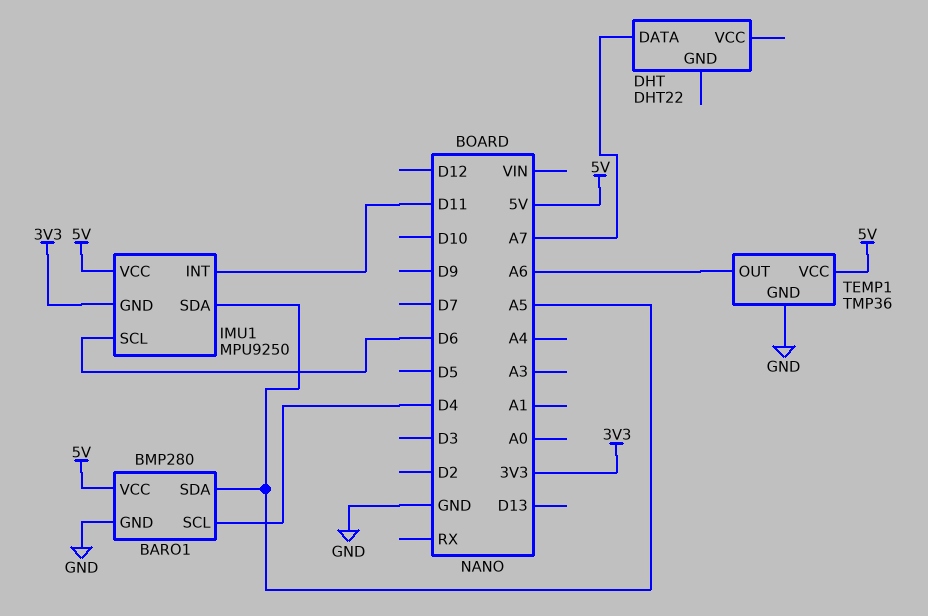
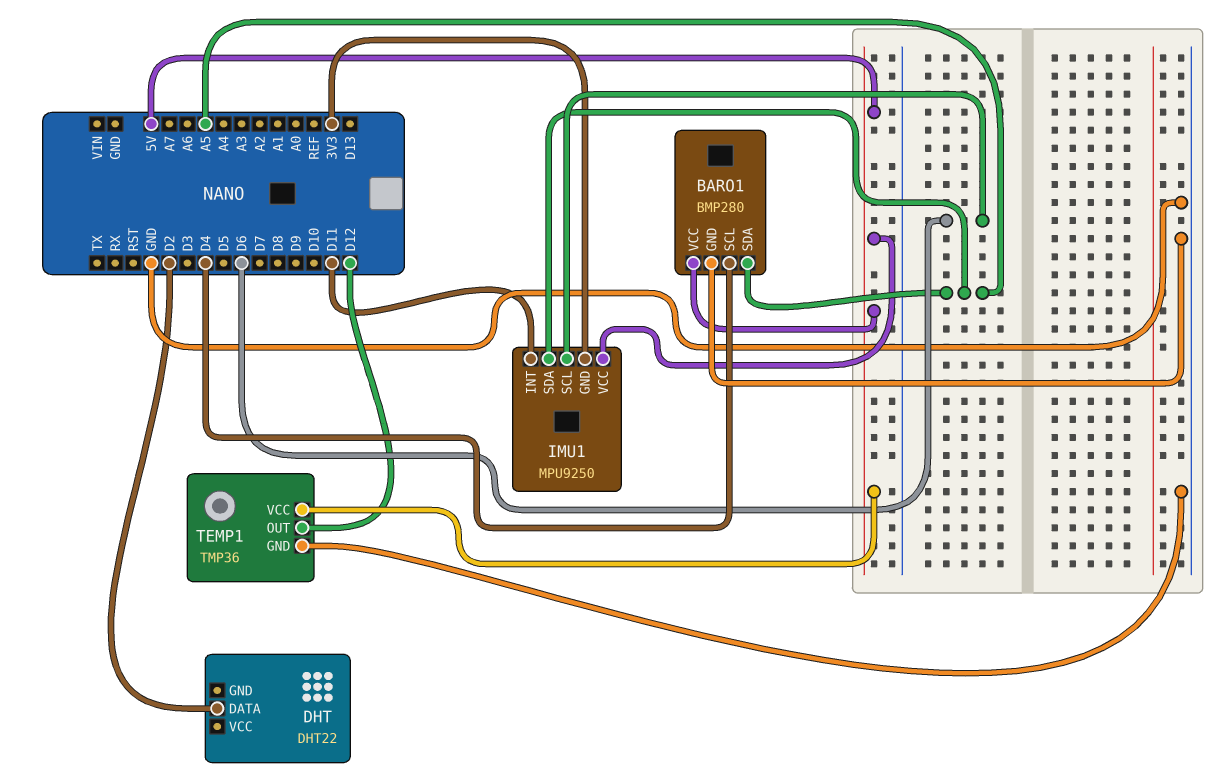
DHT pin DATA: A7 -> D2
TEMP1 pin OUT: A6 -> D12

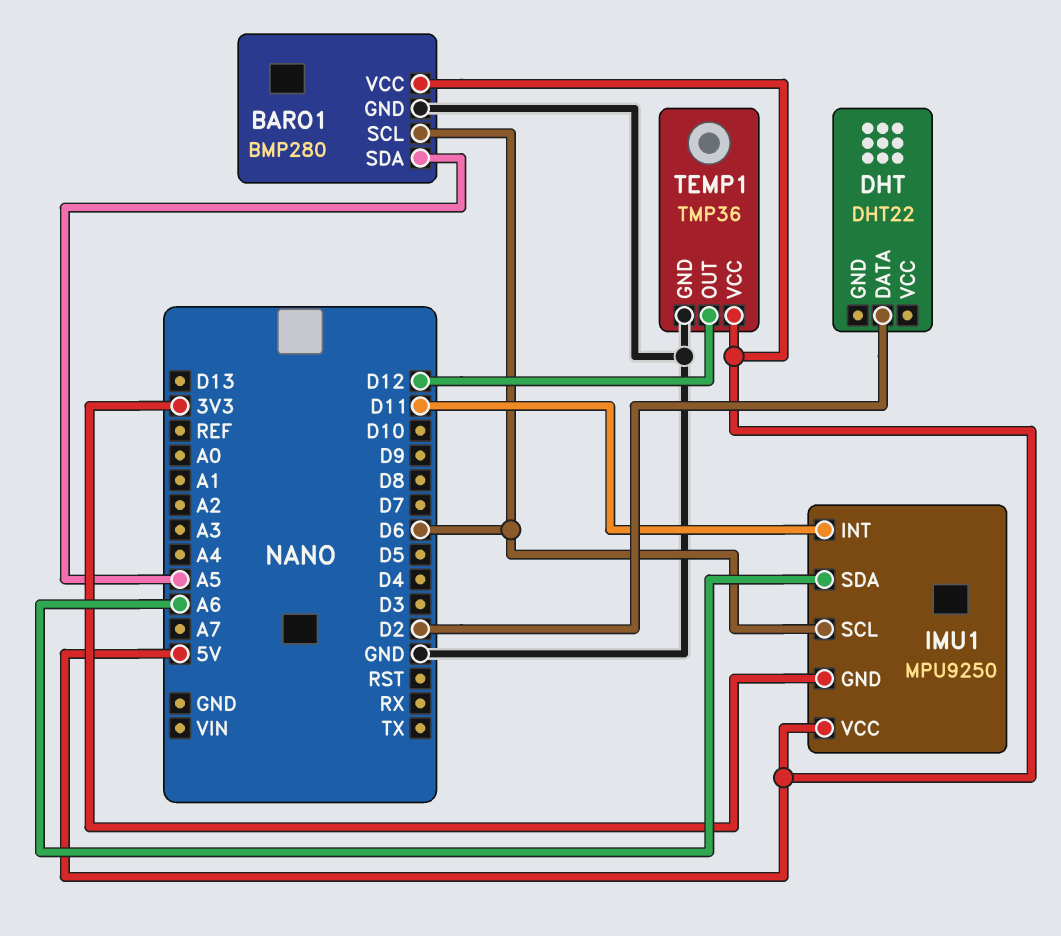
BARO1 pin SCL: D4 -> D6
IMU1 pin SDA: A5 -> A6

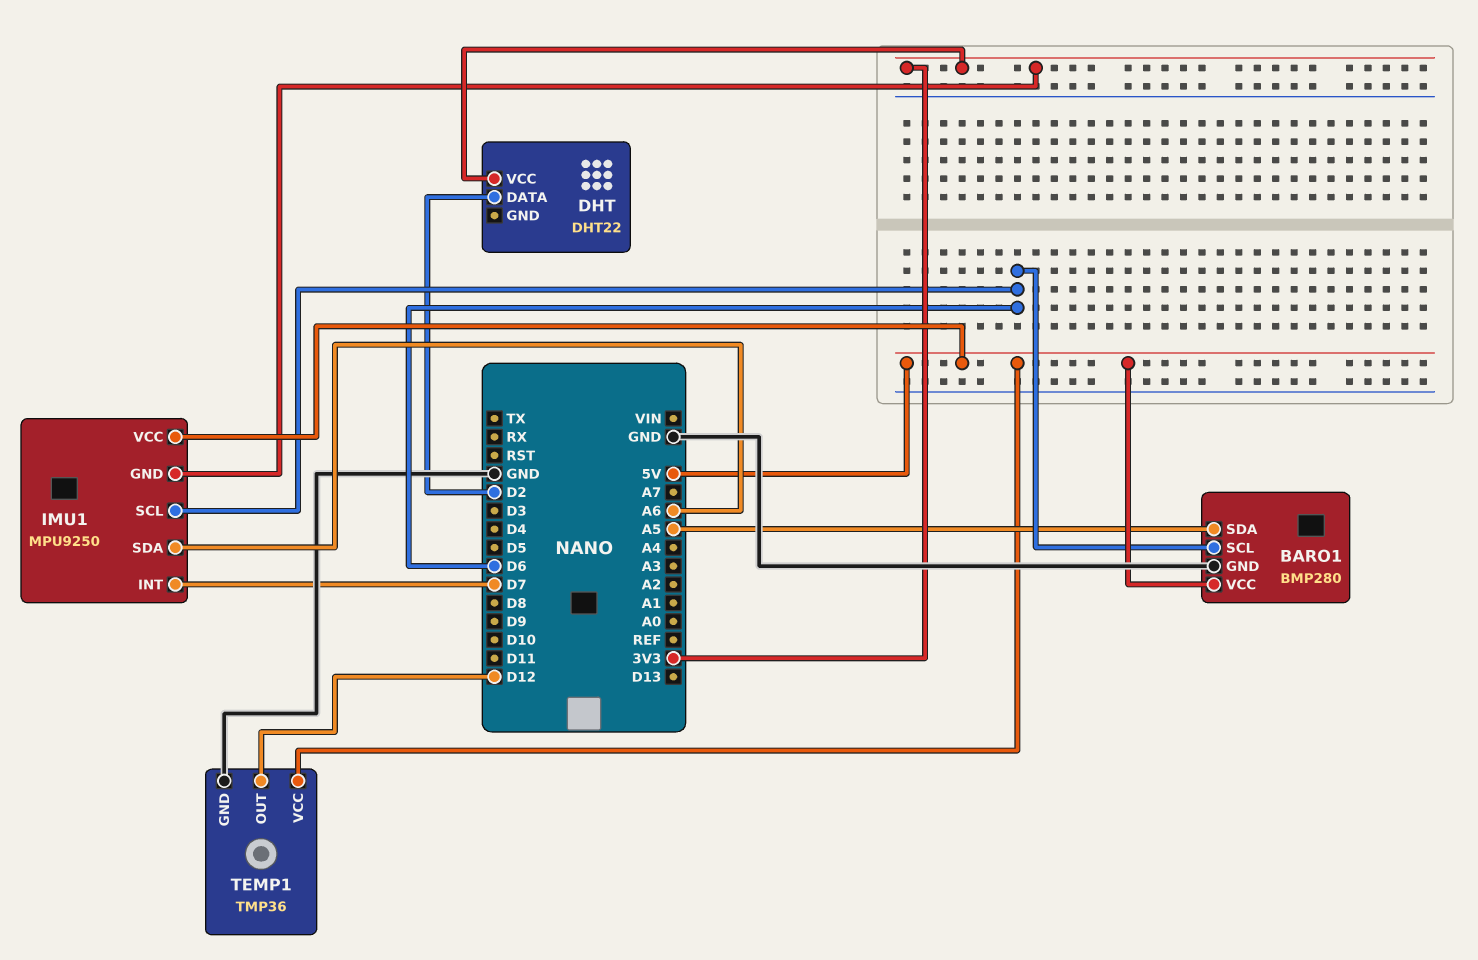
DHT pin VCC: none -> 3V3
IMU1 pin INT: D11 -> D7

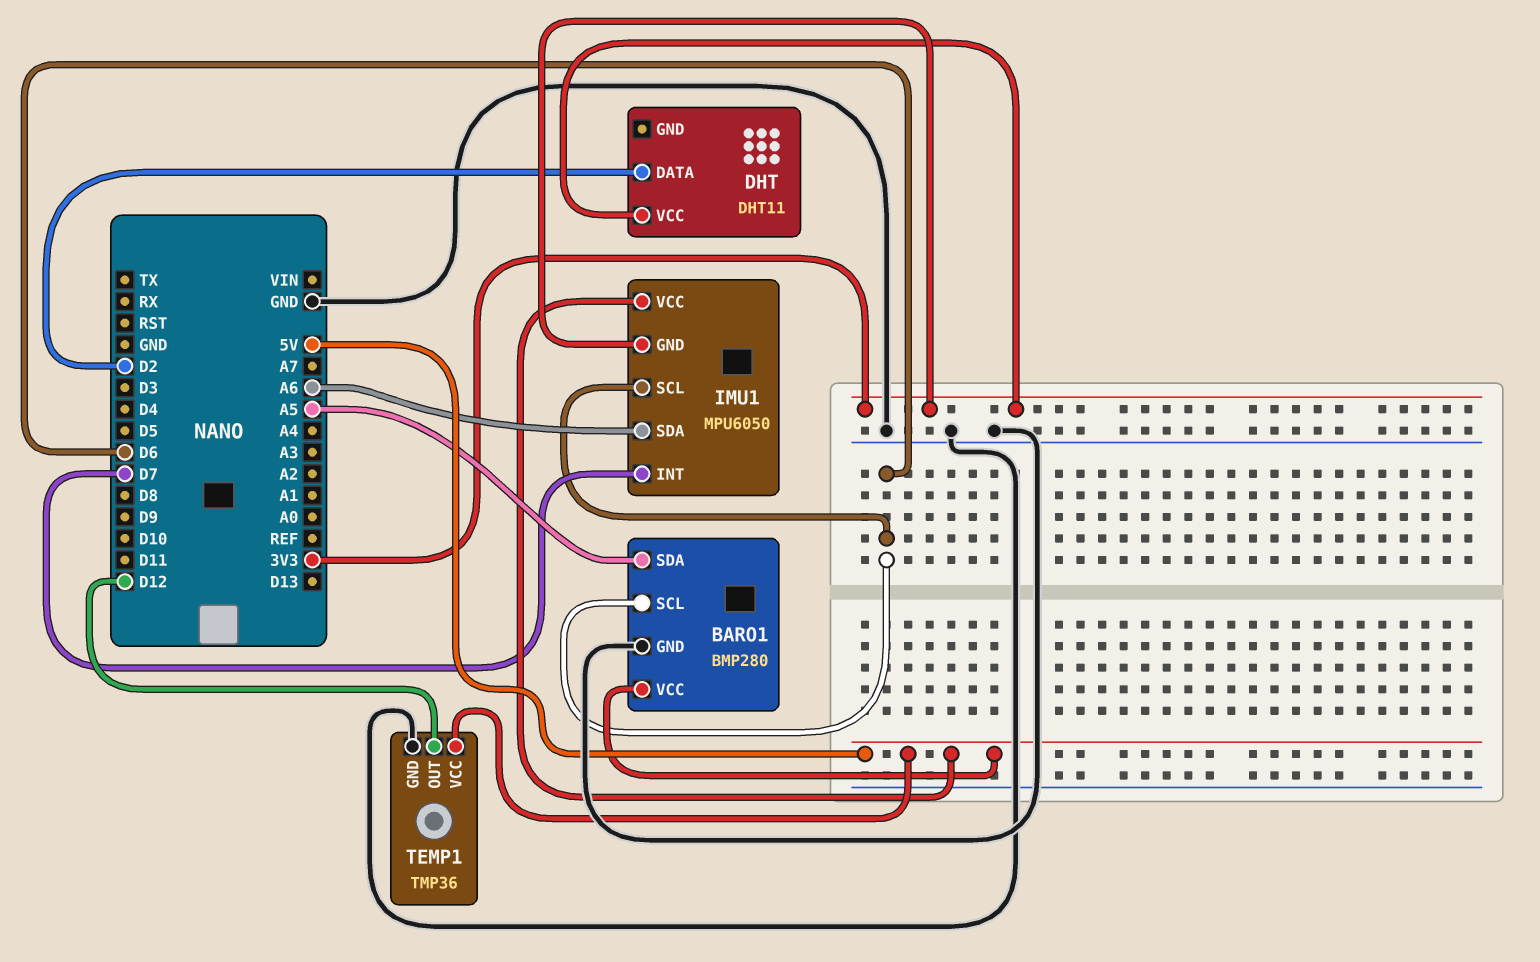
DHT: DHT22 -> DHT11
IMU1: MPU9250 -> MPU6050

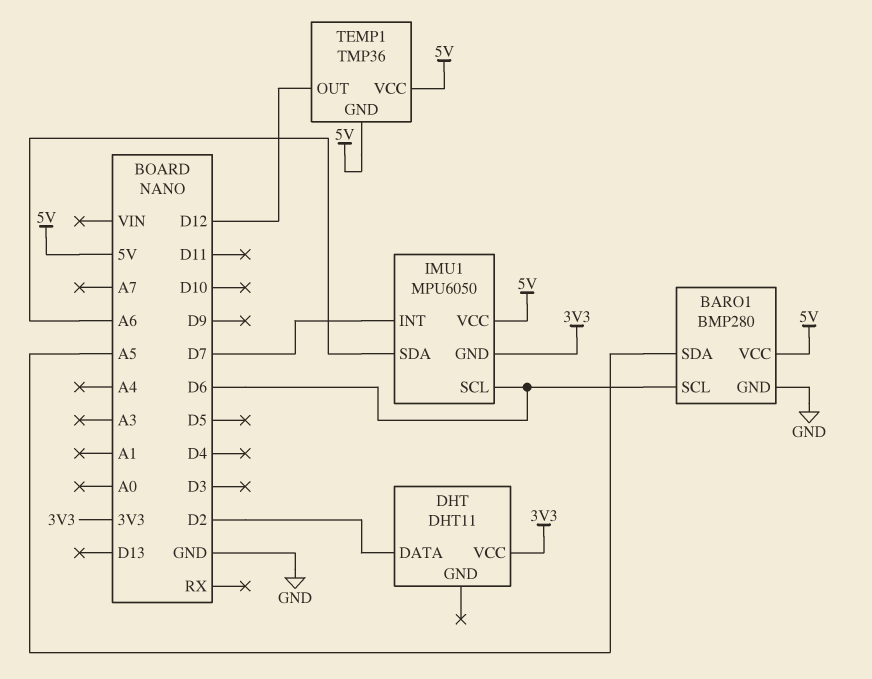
TEMP1 pin GND: GND -> 5V

